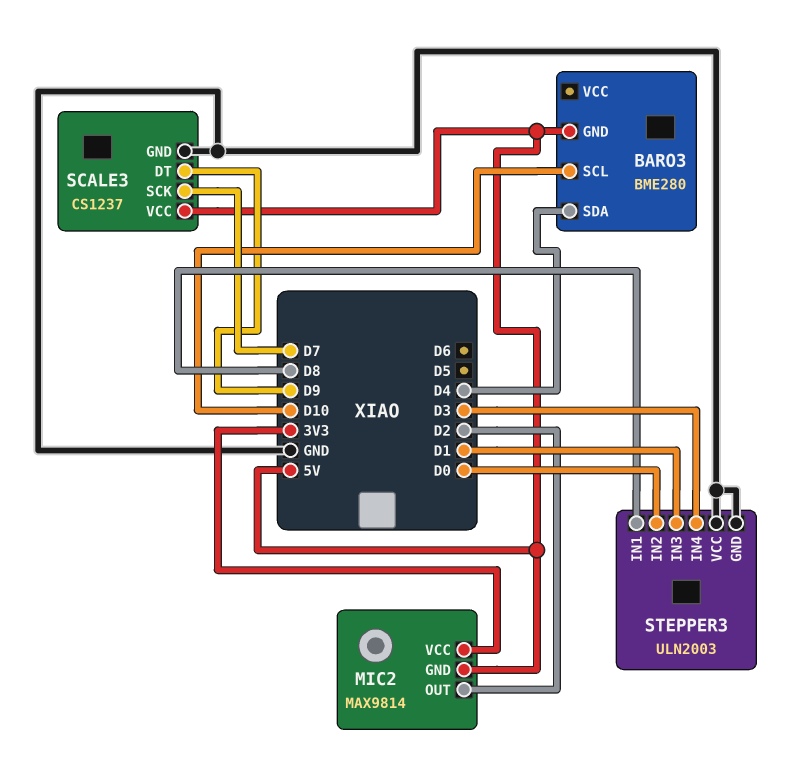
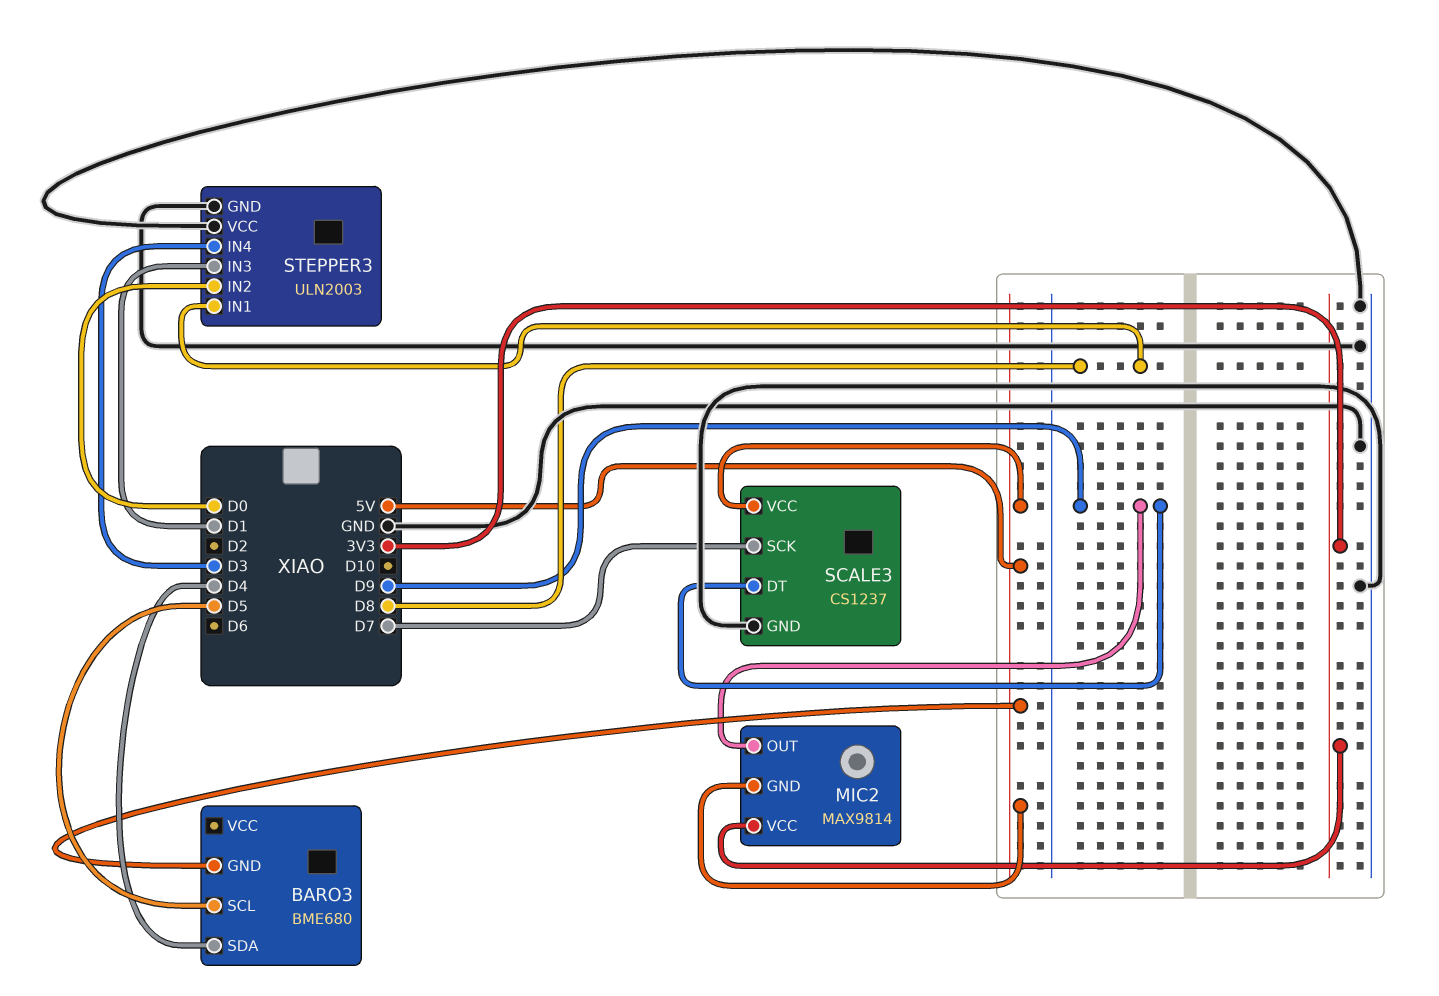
BARO3: BME280 -> BME680
BARO3 pin SCL: D10 -> D5
MIC2 pin OUT: D2 -> D9

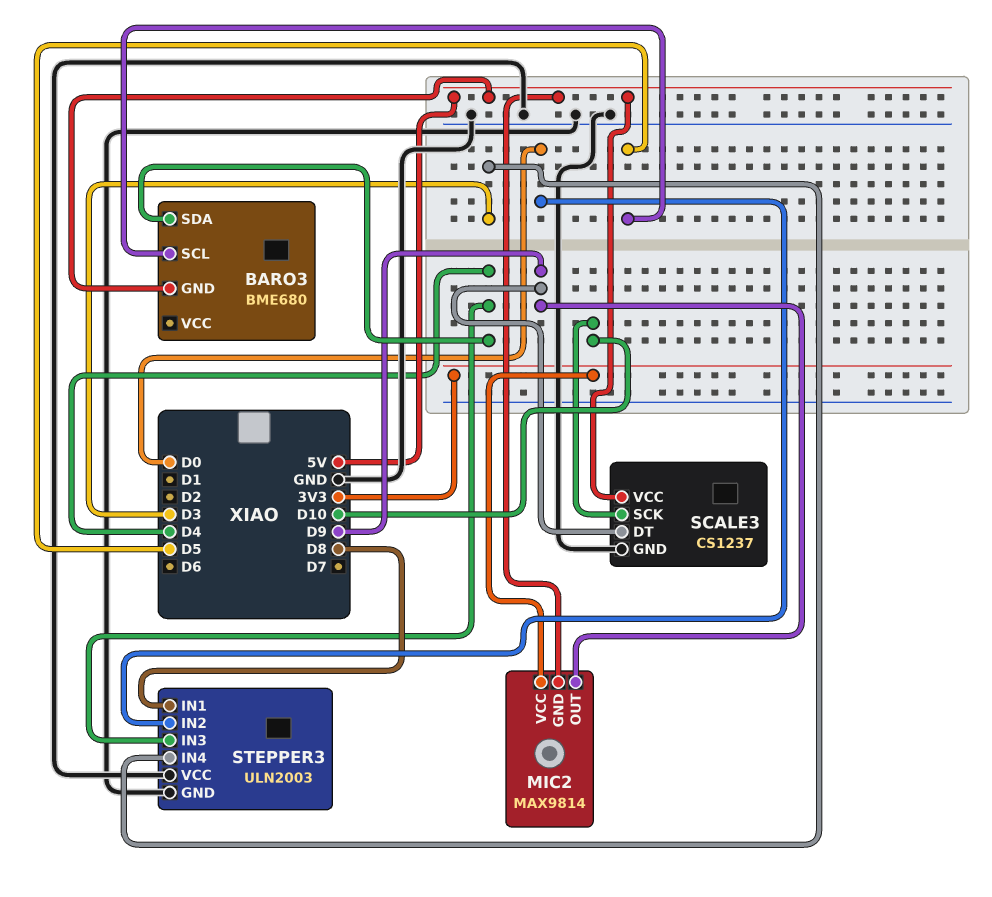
SCALE3 pin SCK: D7 -> D10
STEPPER3 pin IN3: D1 -> D4

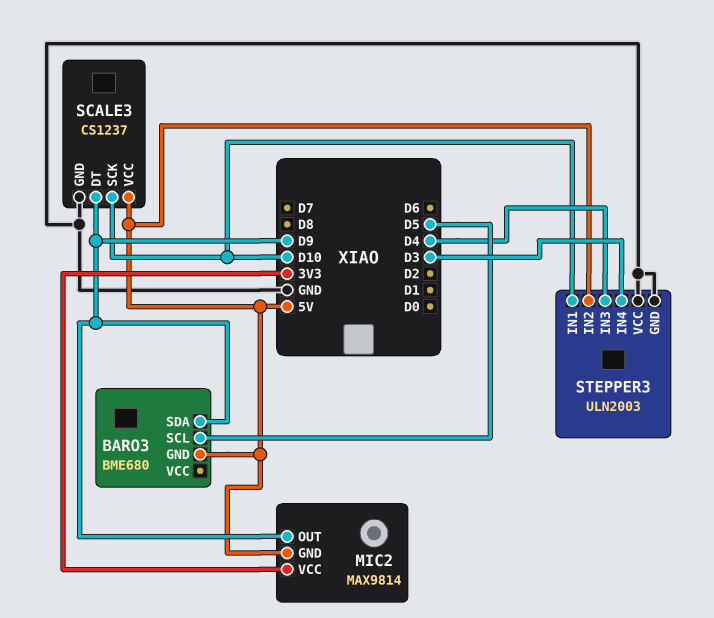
BARO3 pin SDA: D4 -> D9
STEPPER3 pin IN1: D8 -> D10
STEPPER3 pin IN2: D0 -> 5V

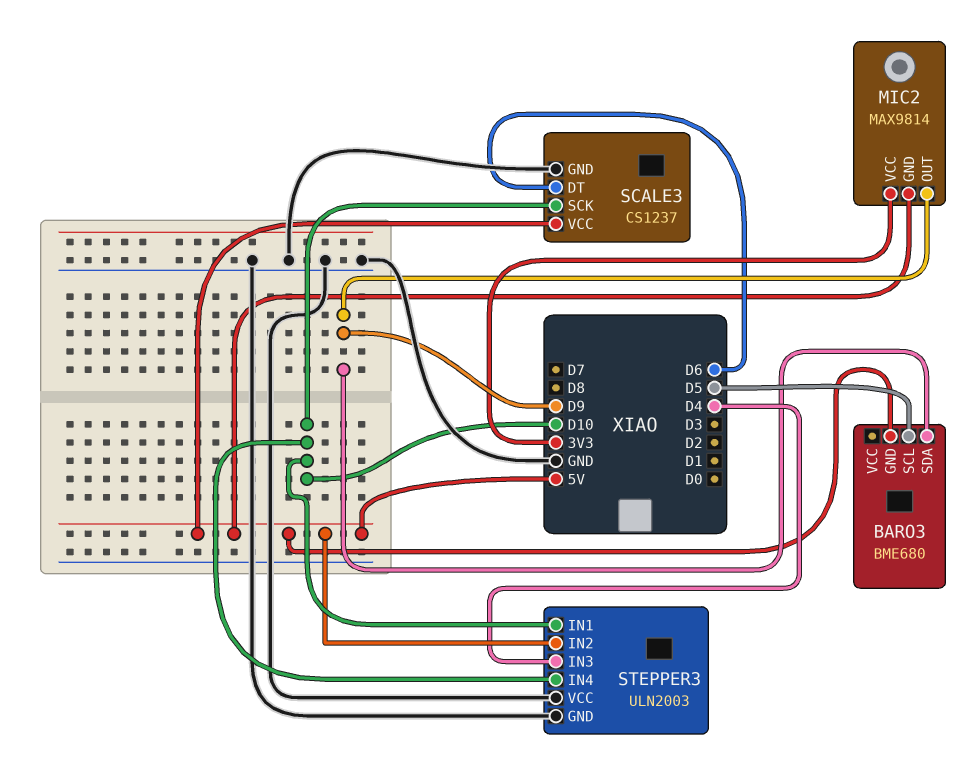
SCALE3 pin DT: D9 -> D6
STEPPER3 pin IN4: D3 -> D10

